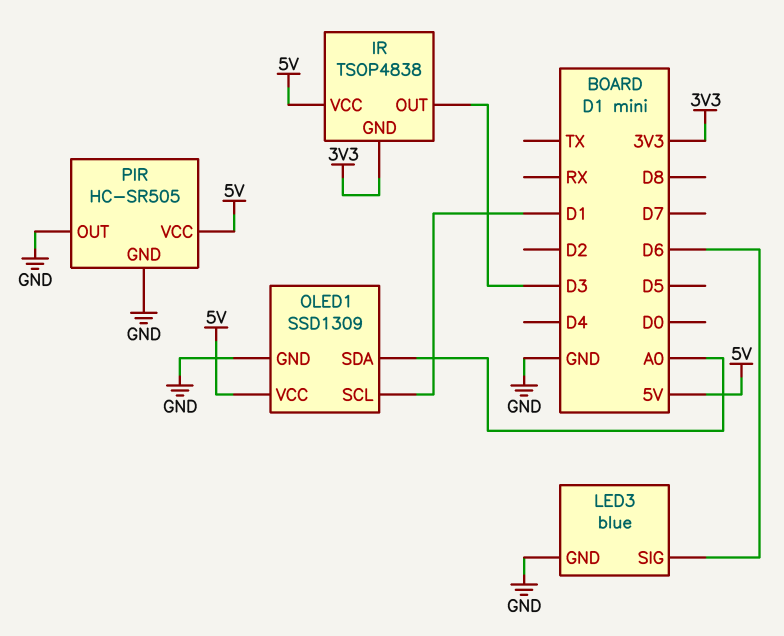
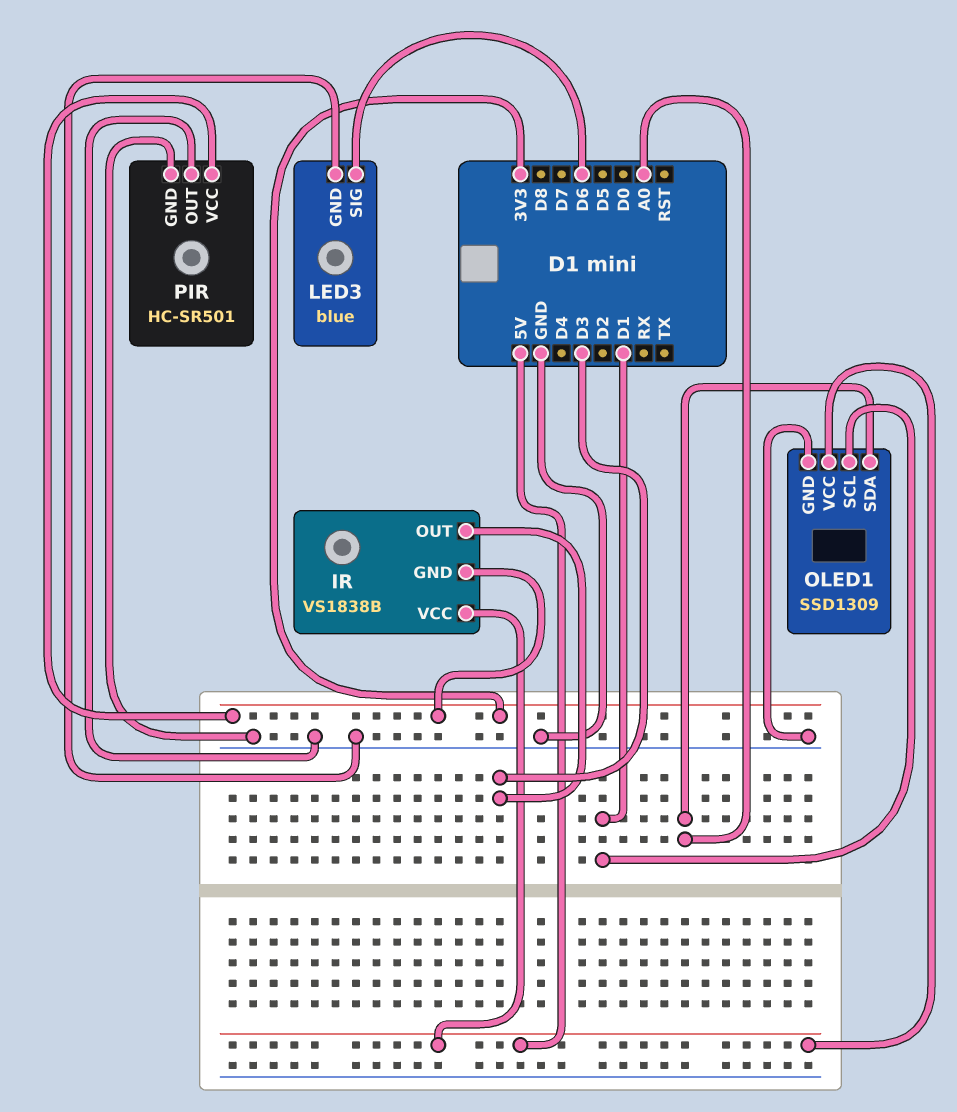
IR: TSOP4838 -> VS1838B
PIR: HC-SR505 -> HC-SR501
PIR pin VCC: 5V -> 3V3

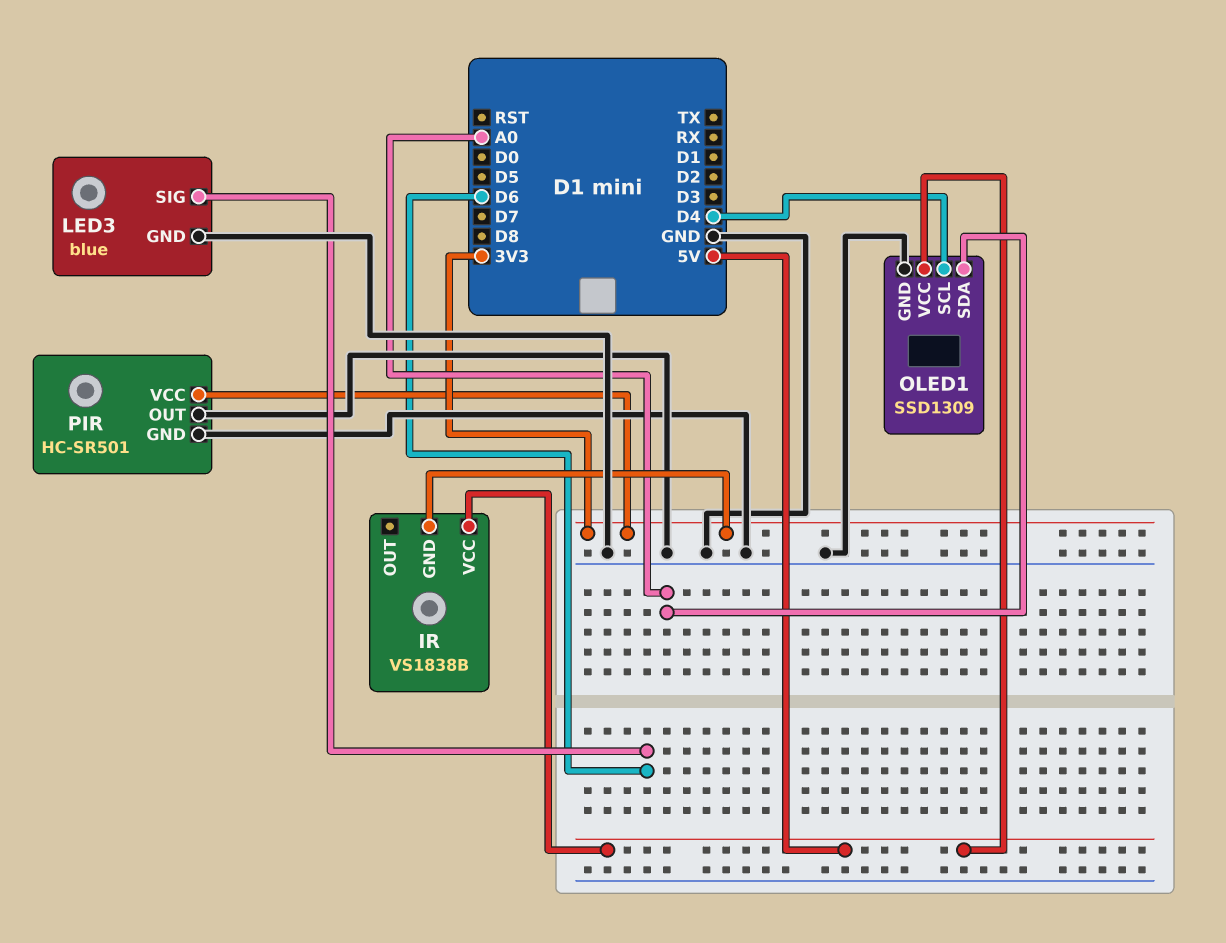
IR pin OUT: D3 -> none
OLED1 pin SCL: D1 -> D4

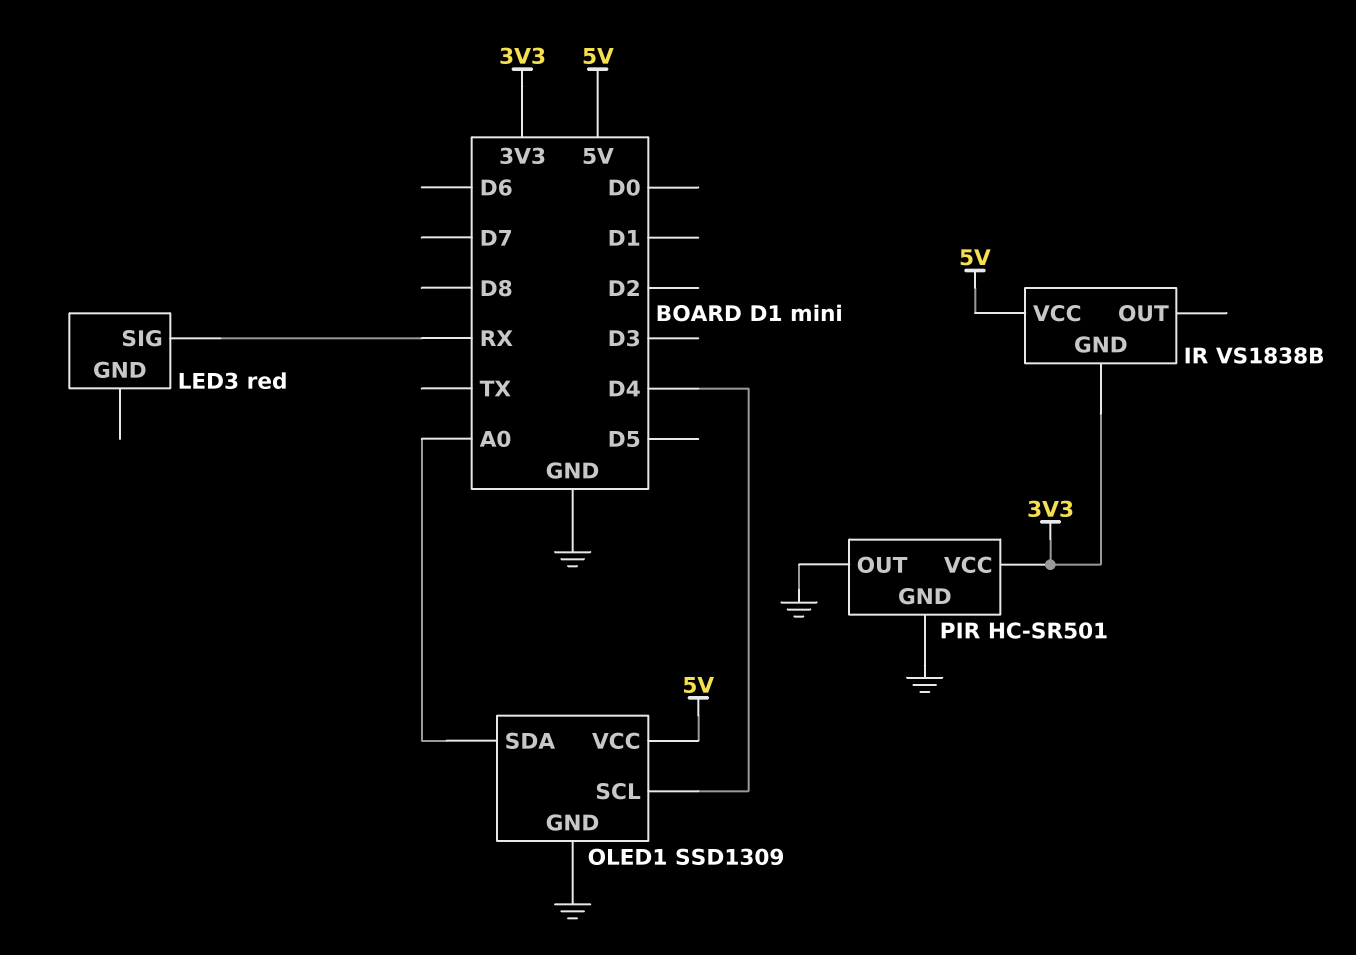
LED3: blue -> red
LED3 pin GND: GND -> none
LED3 pin SIG: D6 -> RX

